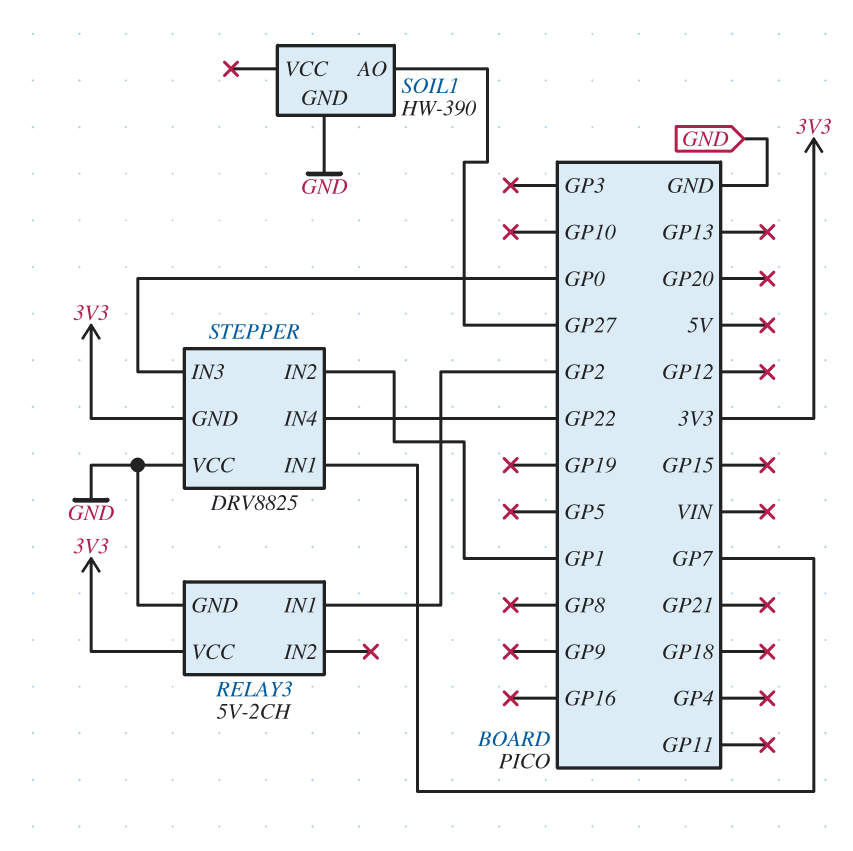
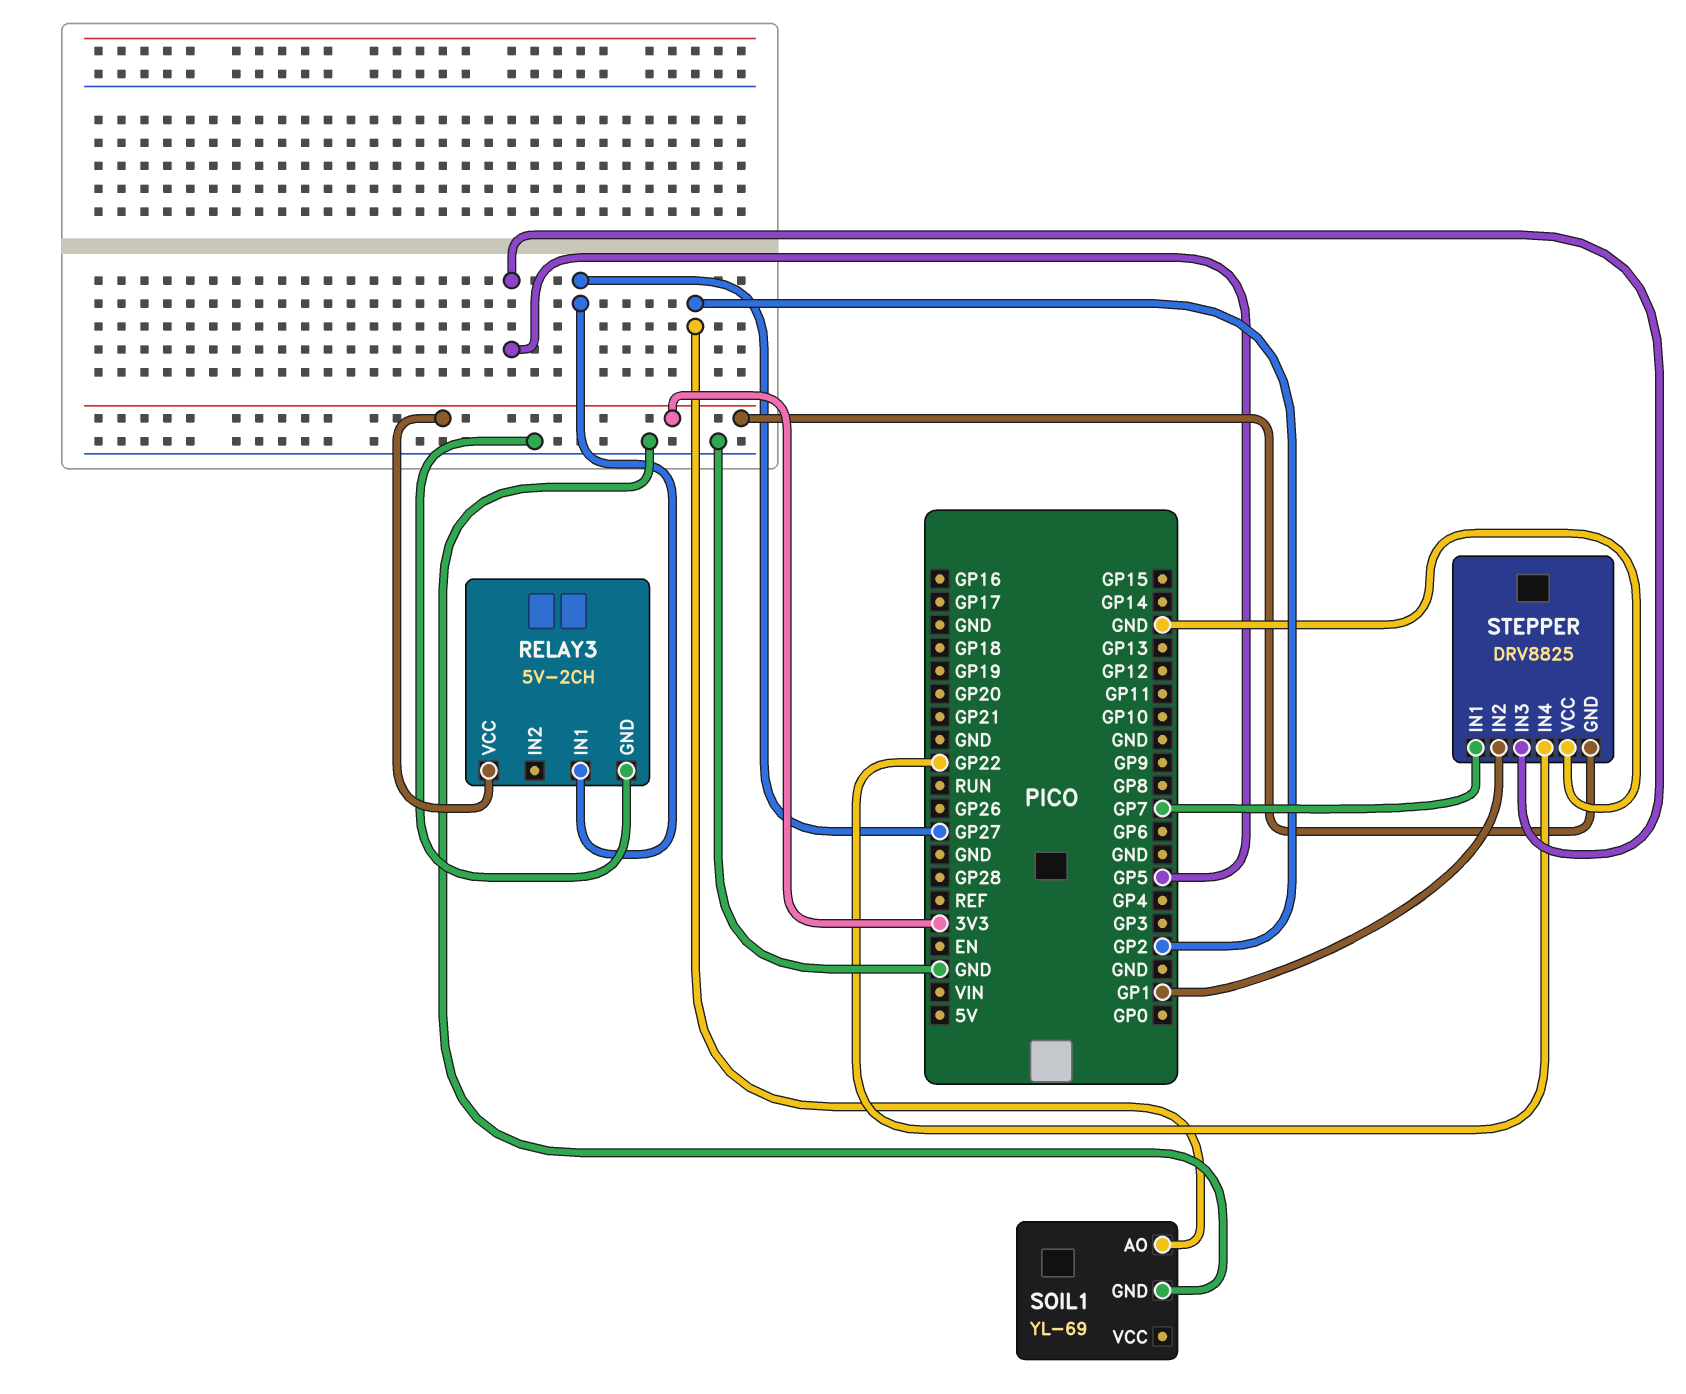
RELAY3 pin IN1: GP2 -> GP27
SOIL1: HW-390 -> YL-69
SOIL1 pin AO: GP27 -> GP2
STEPPER pin IN3: GP0 -> GP5

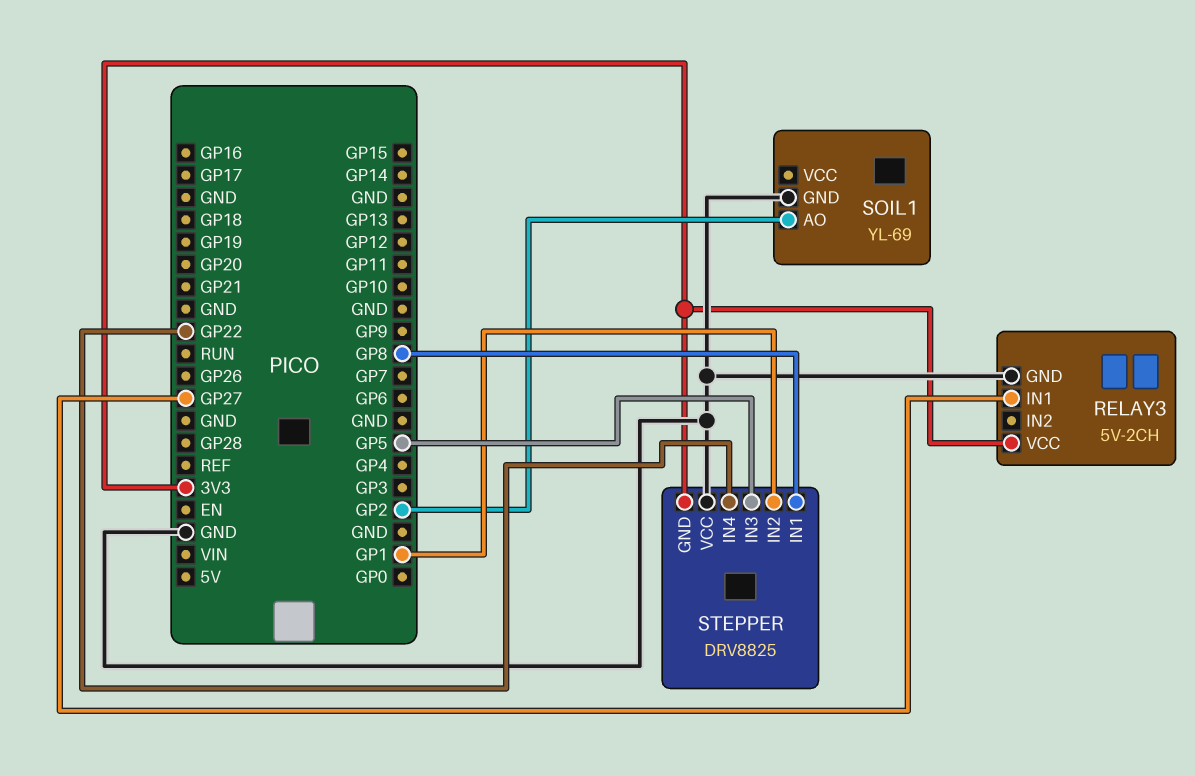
STEPPER pin IN1: GP7 -> GP8

